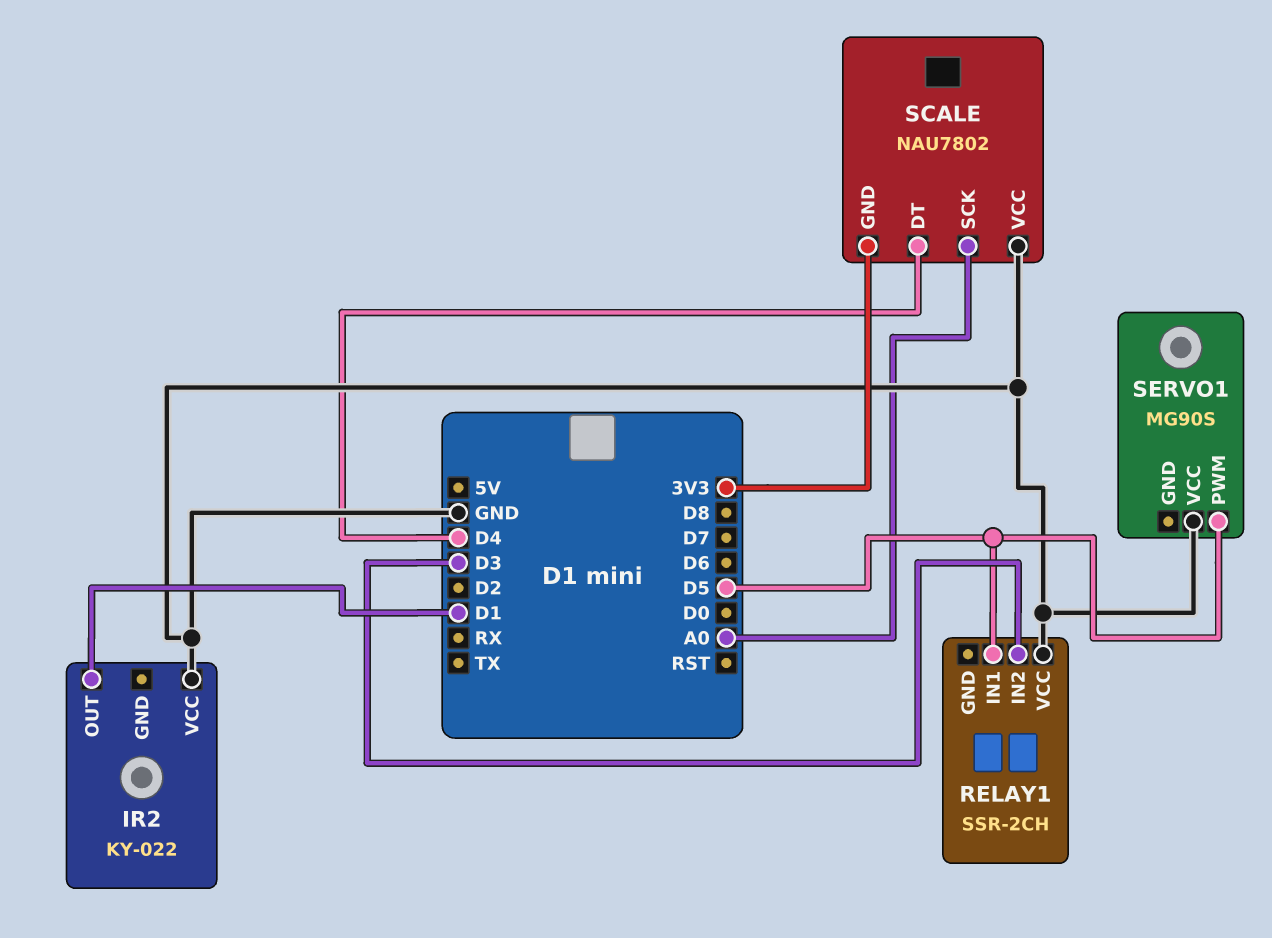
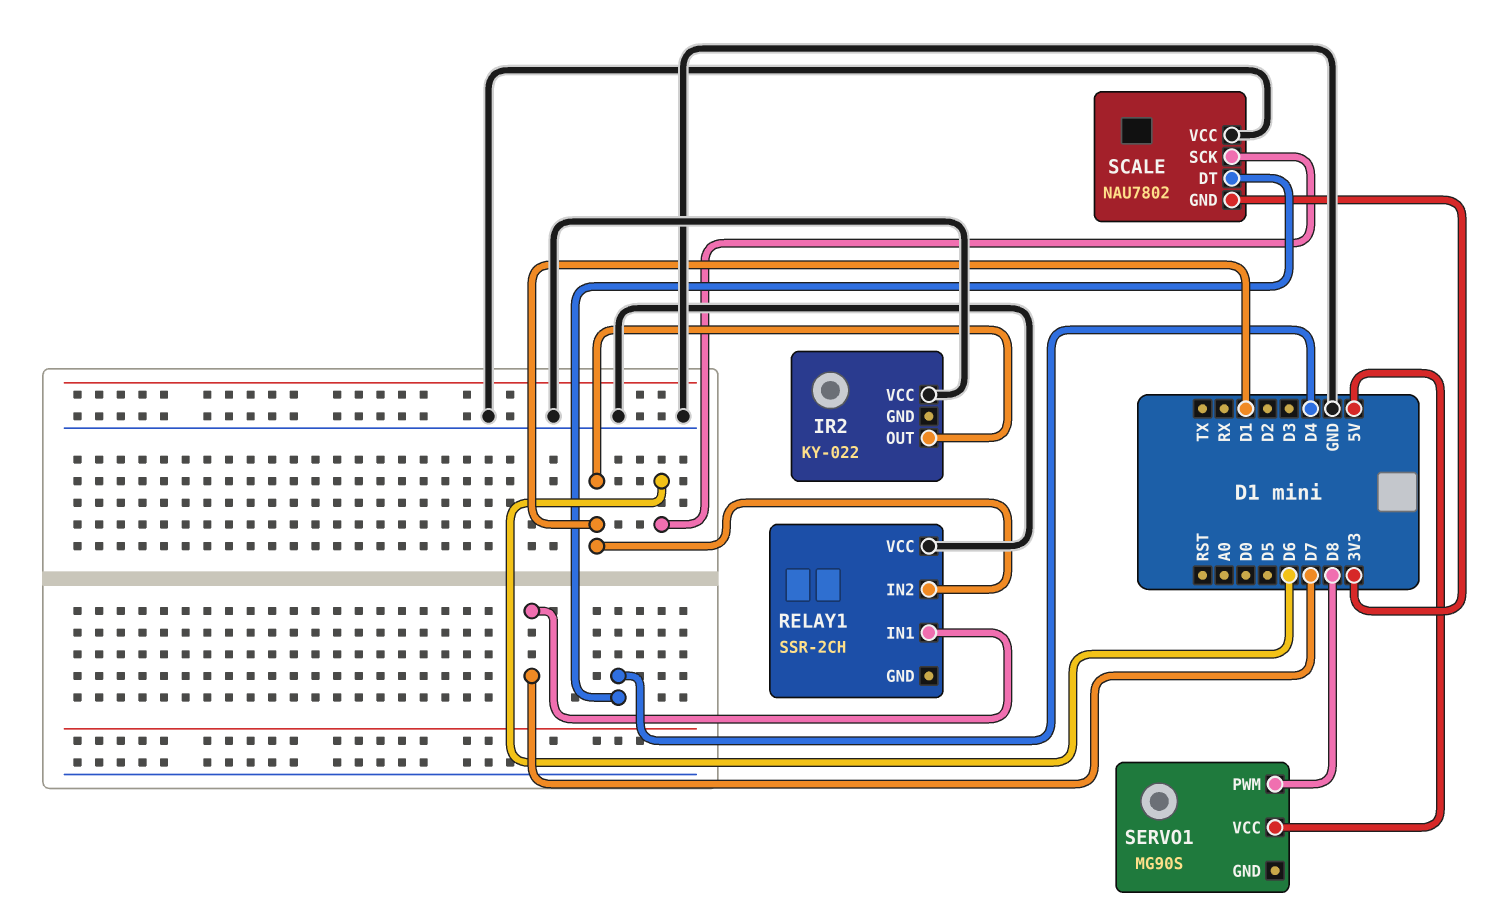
RELAY1 pin IN1: D5 -> D7
RELAY1 pin IN2: D3 -> D1
SCALE pin SCK: A0 -> D6
SERVO1 pin PWM: D5 -> D8
SERVO1 pin VCC: GND -> 5V

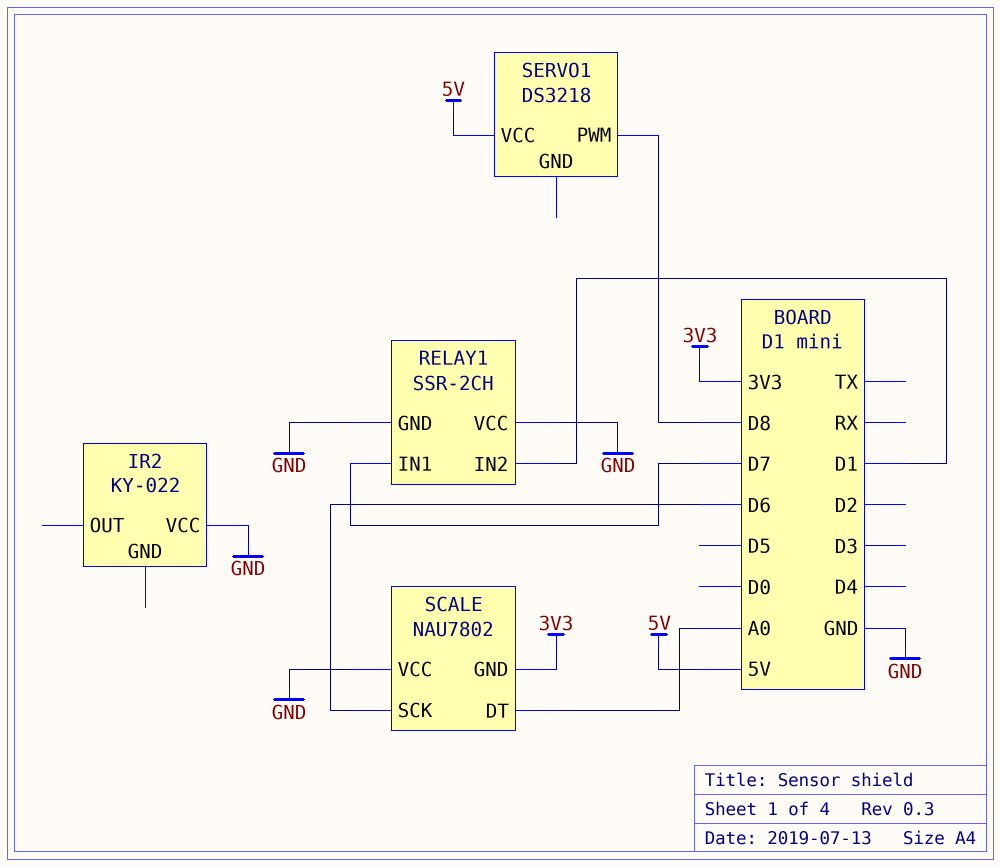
IR2 pin OUT: D1 -> none
RELAY1 pin GND: none -> GND
SCALE pin DT: D4 -> A0
SERVO1: MG90S -> DS3218

